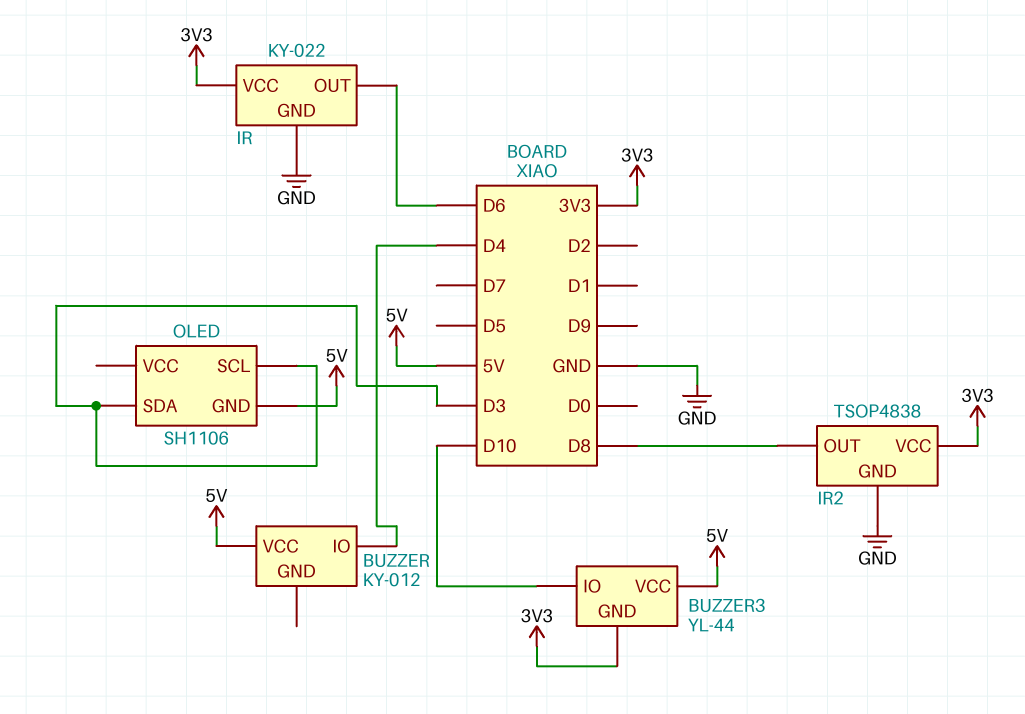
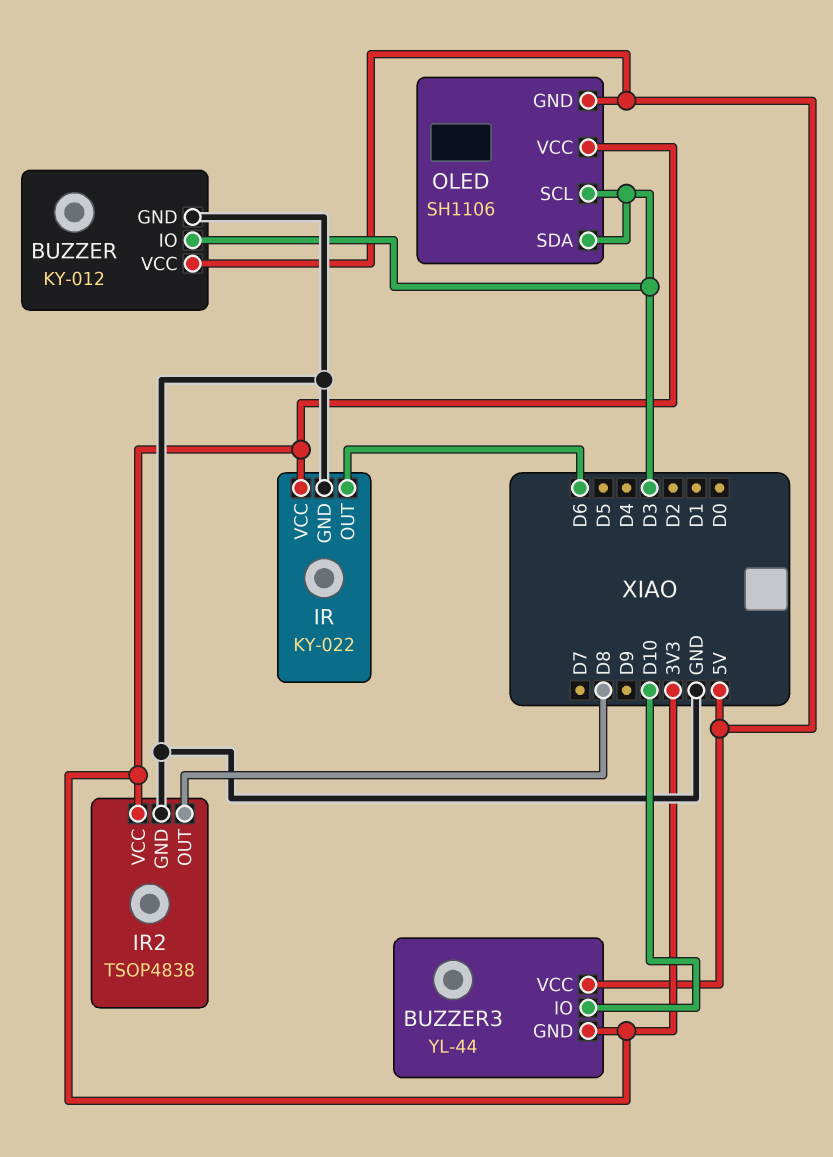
BUZZER pin GND: none -> GND
BUZZER pin IO: D4 -> D3
OLED pin VCC: none -> 3V3

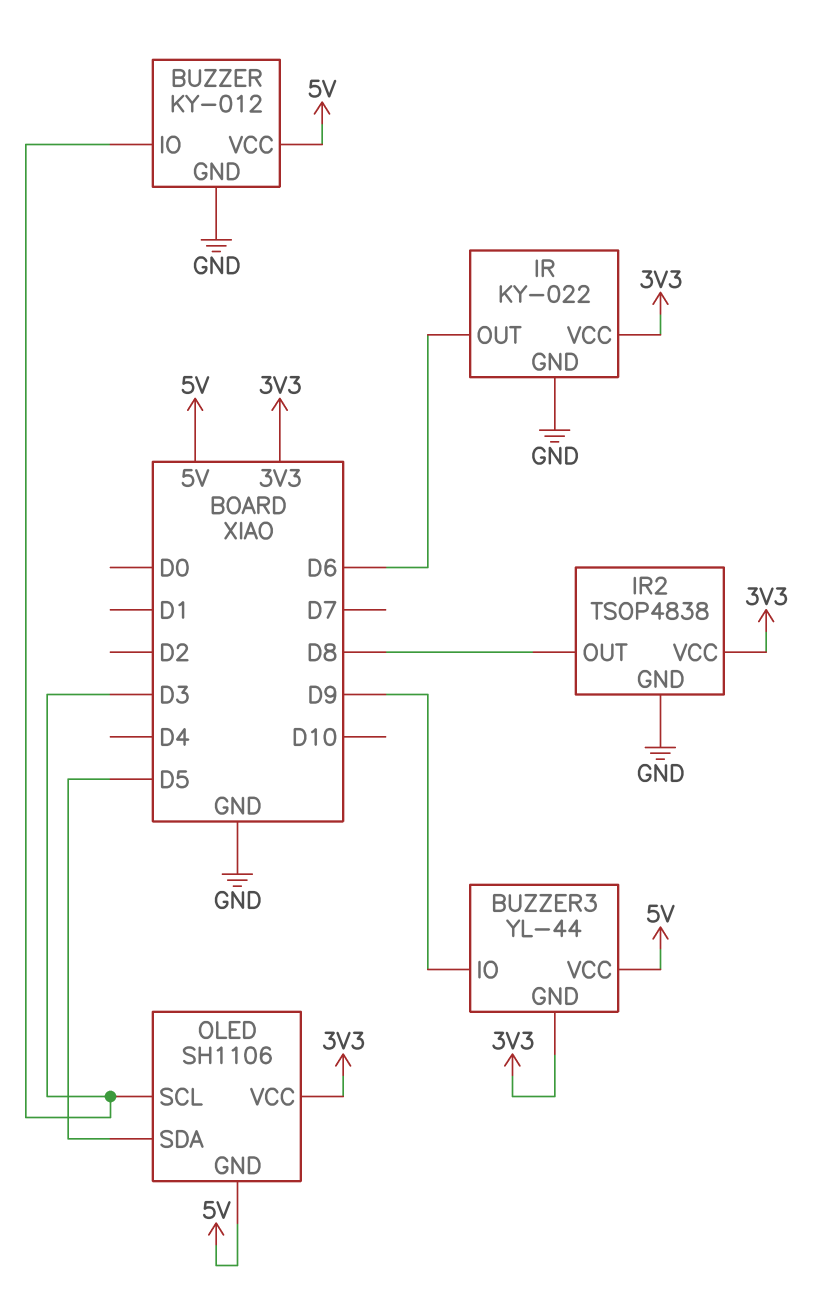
BUZZER3 pin IO: D10 -> D9
OLED pin SDA: D3 -> D5

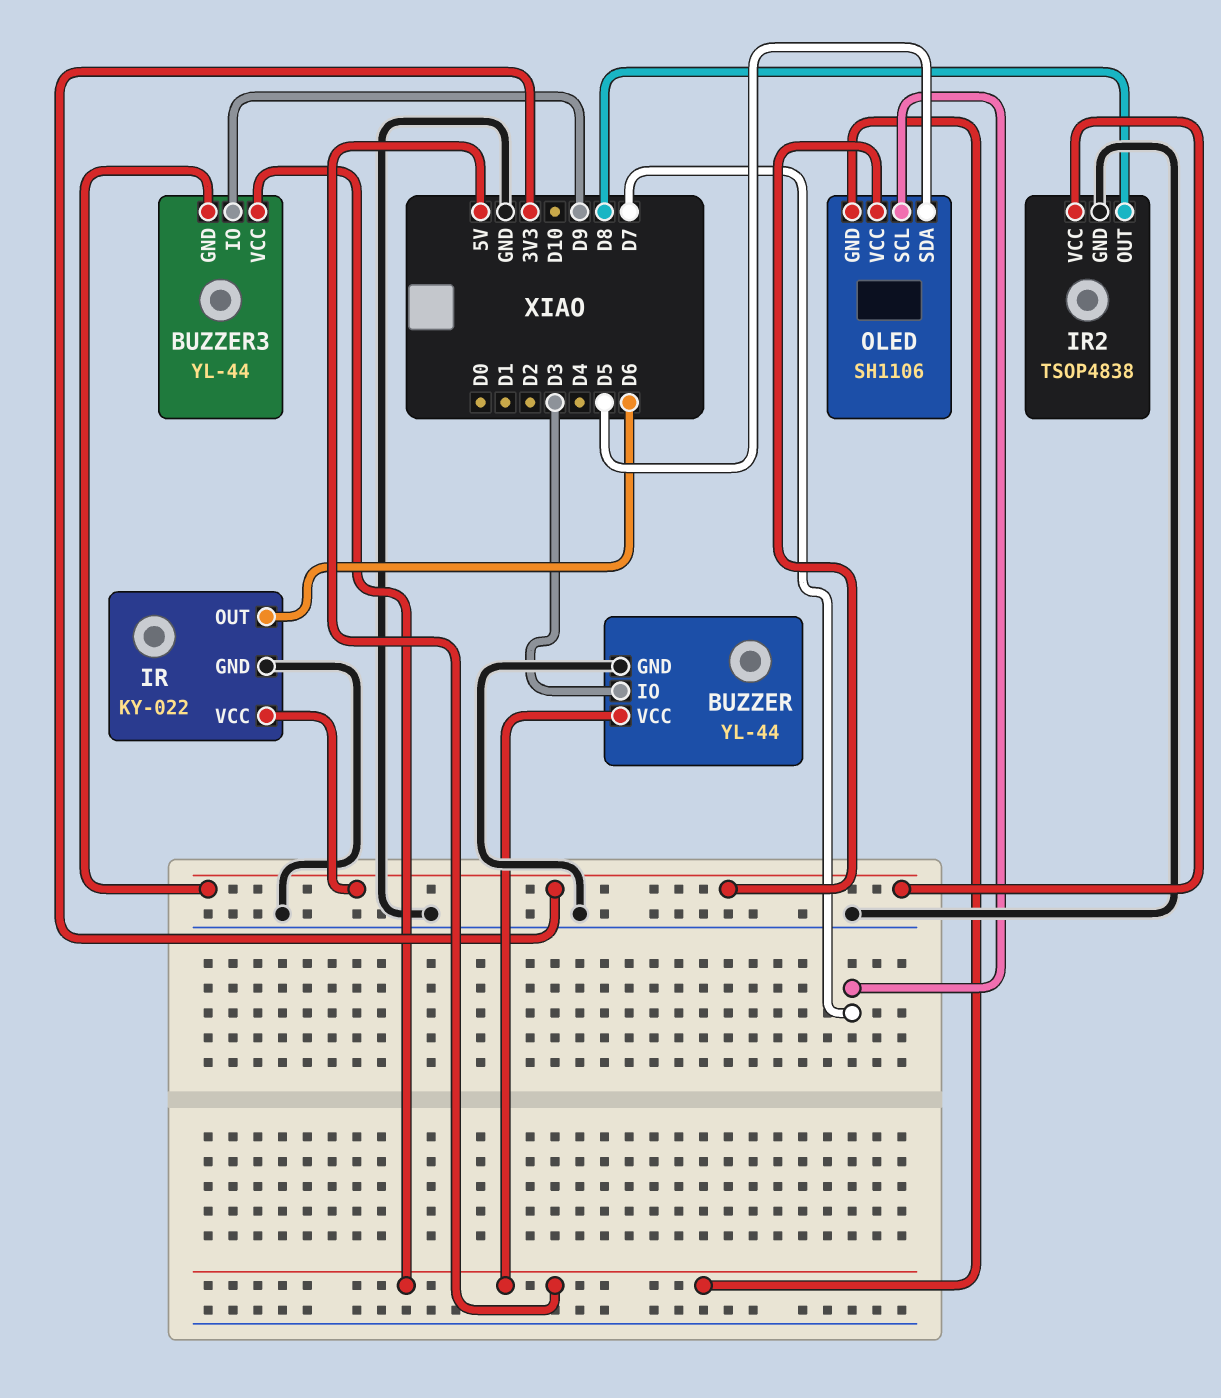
BUZZER: KY-012 -> YL-44
OLED pin SCL: D3 -> D7

